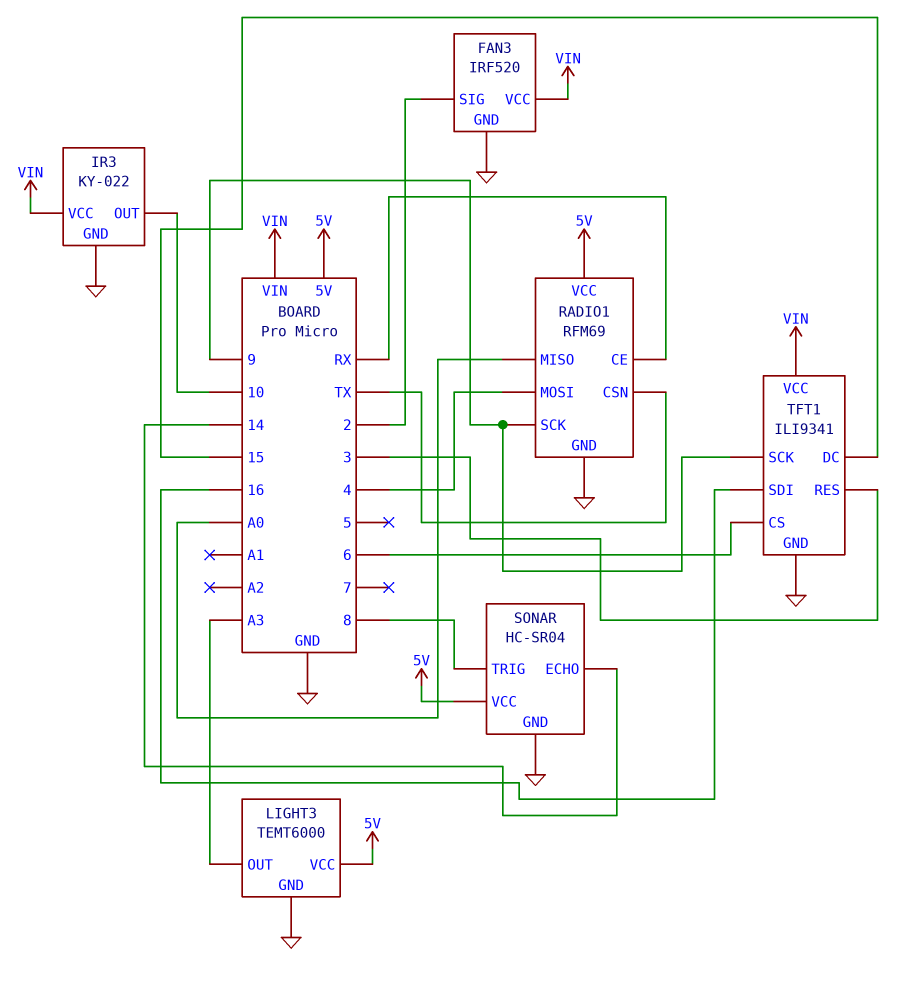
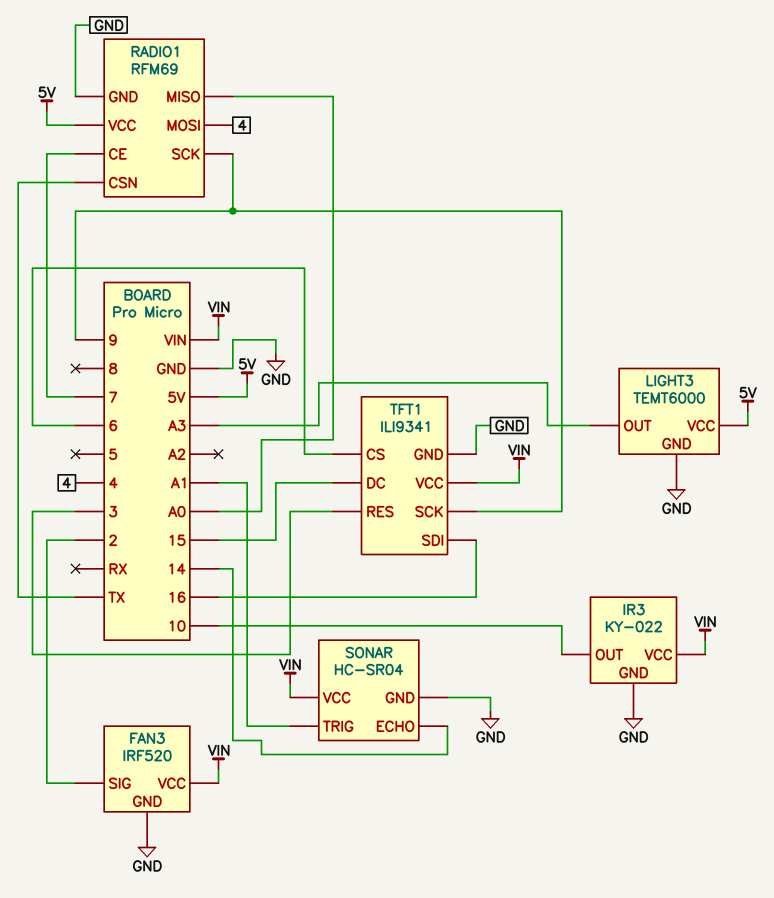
RADIO1 pin CE: RX -> 7
SONAR pin TRIG: 8 -> A1
SONAR pin VCC: 5V -> VIN

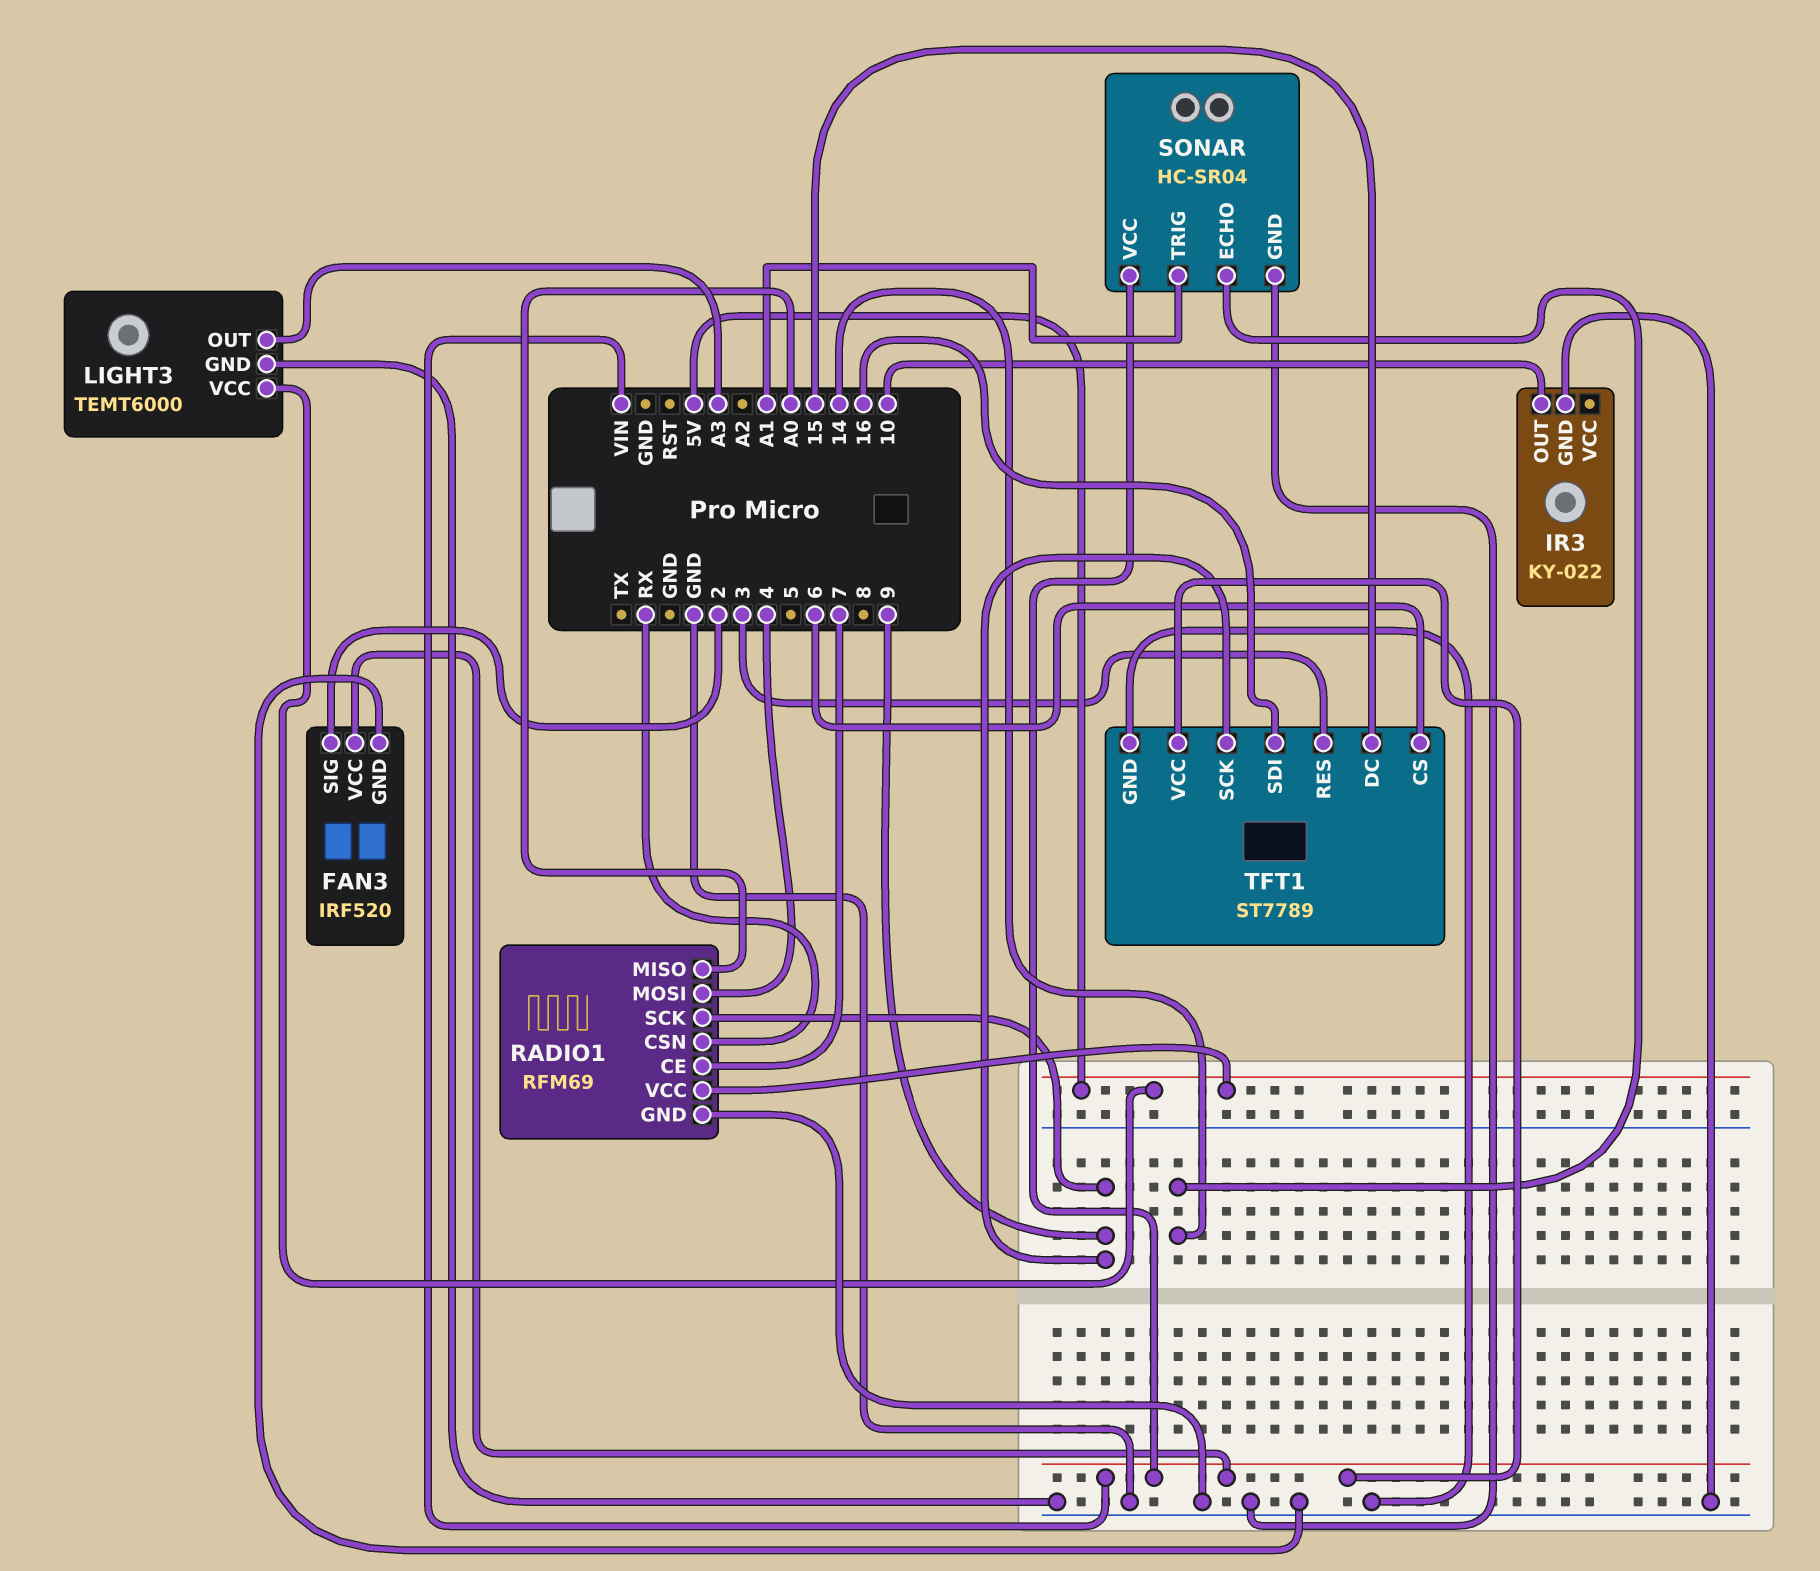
IR3 pin VCC: VIN -> none
RADIO1 pin CSN: TX -> RX
TFT1: ILI9341 -> ST7789

